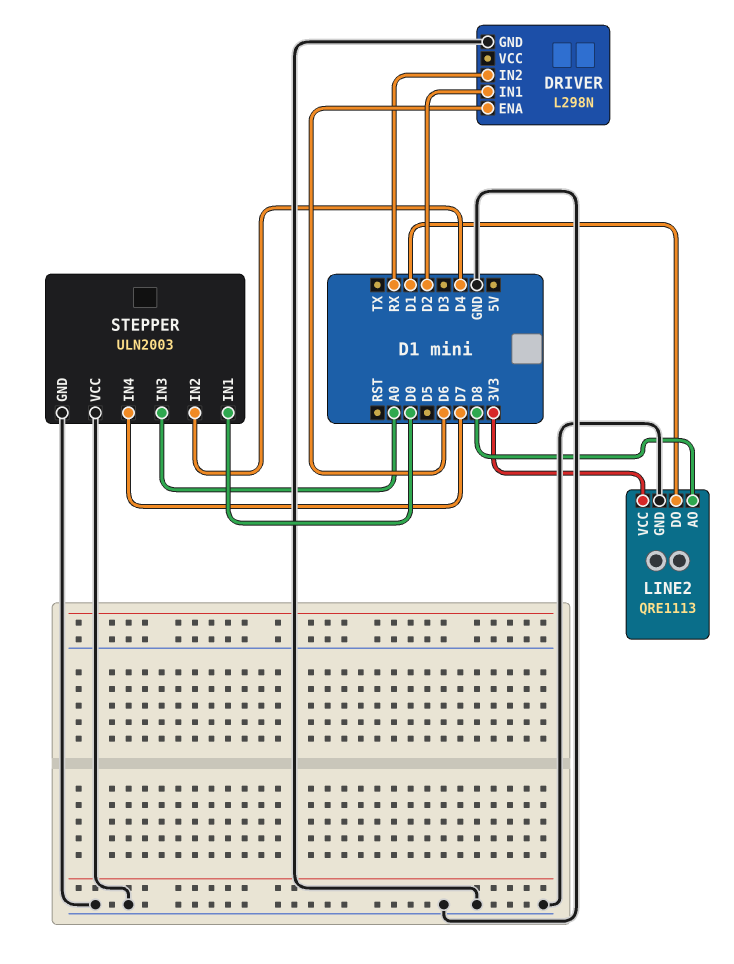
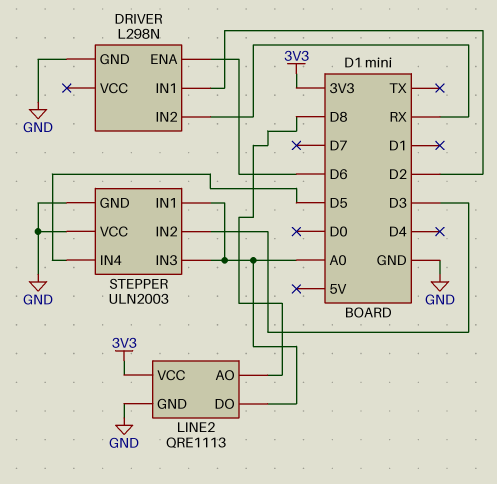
LINE2 pin DO: D1 -> A0
STEPPER pin IN1: D0 -> A0
STEPPER pin IN2: D4 -> D3
STEPPER pin IN4: D7 -> D5

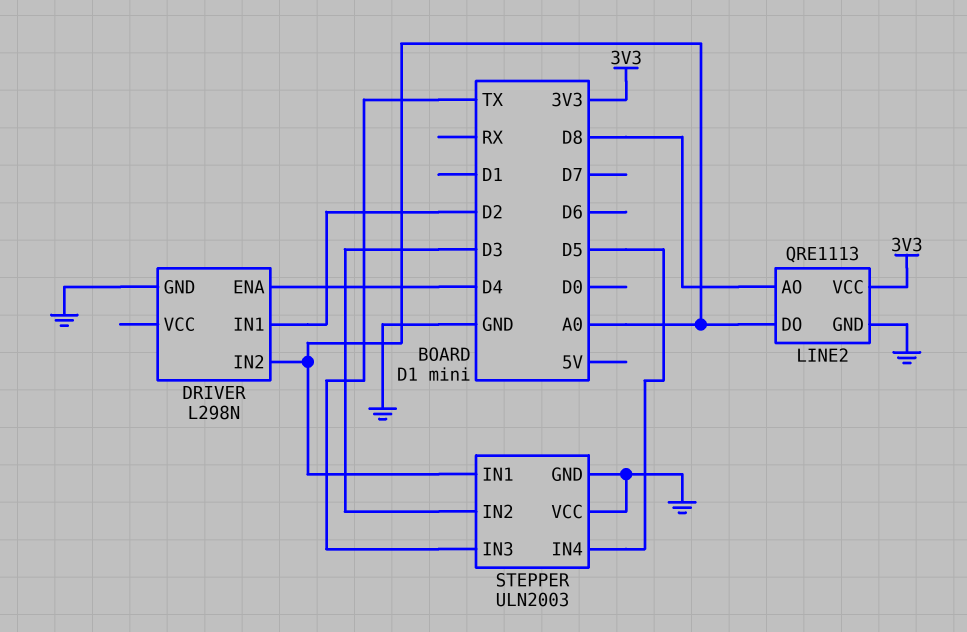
DRIVER pin ENA: D6 -> D4
DRIVER pin IN2: RX -> A0
STEPPER pin IN3: A0 -> TX

